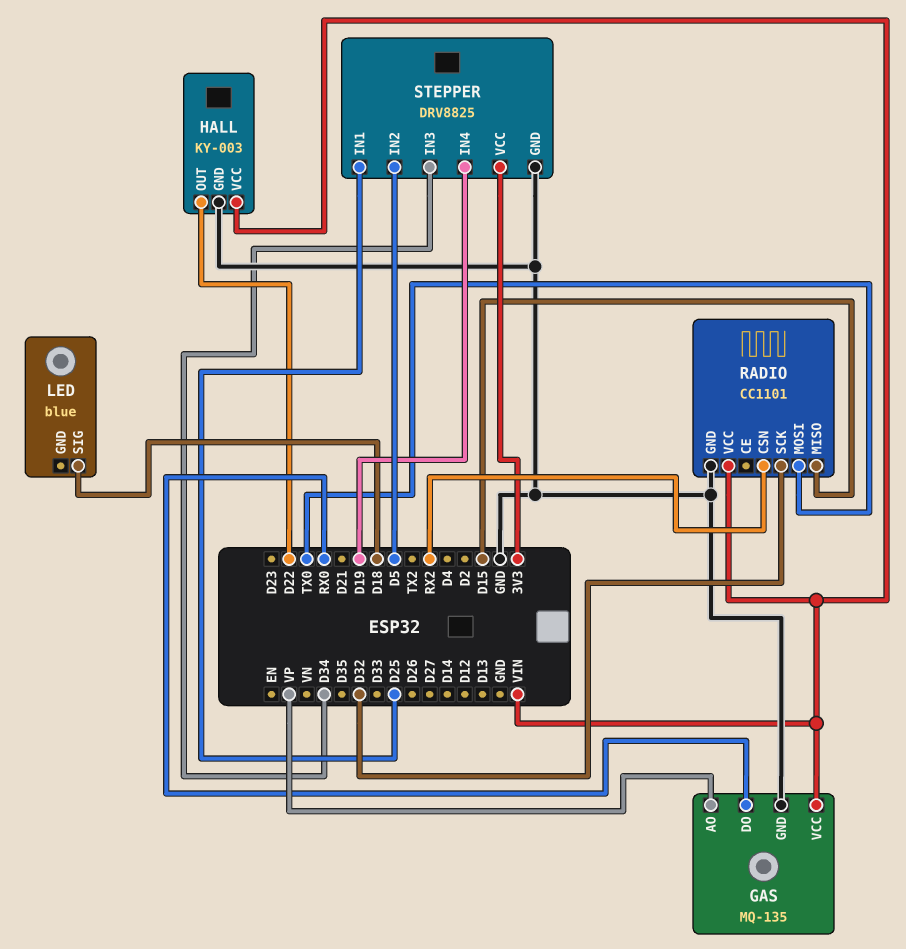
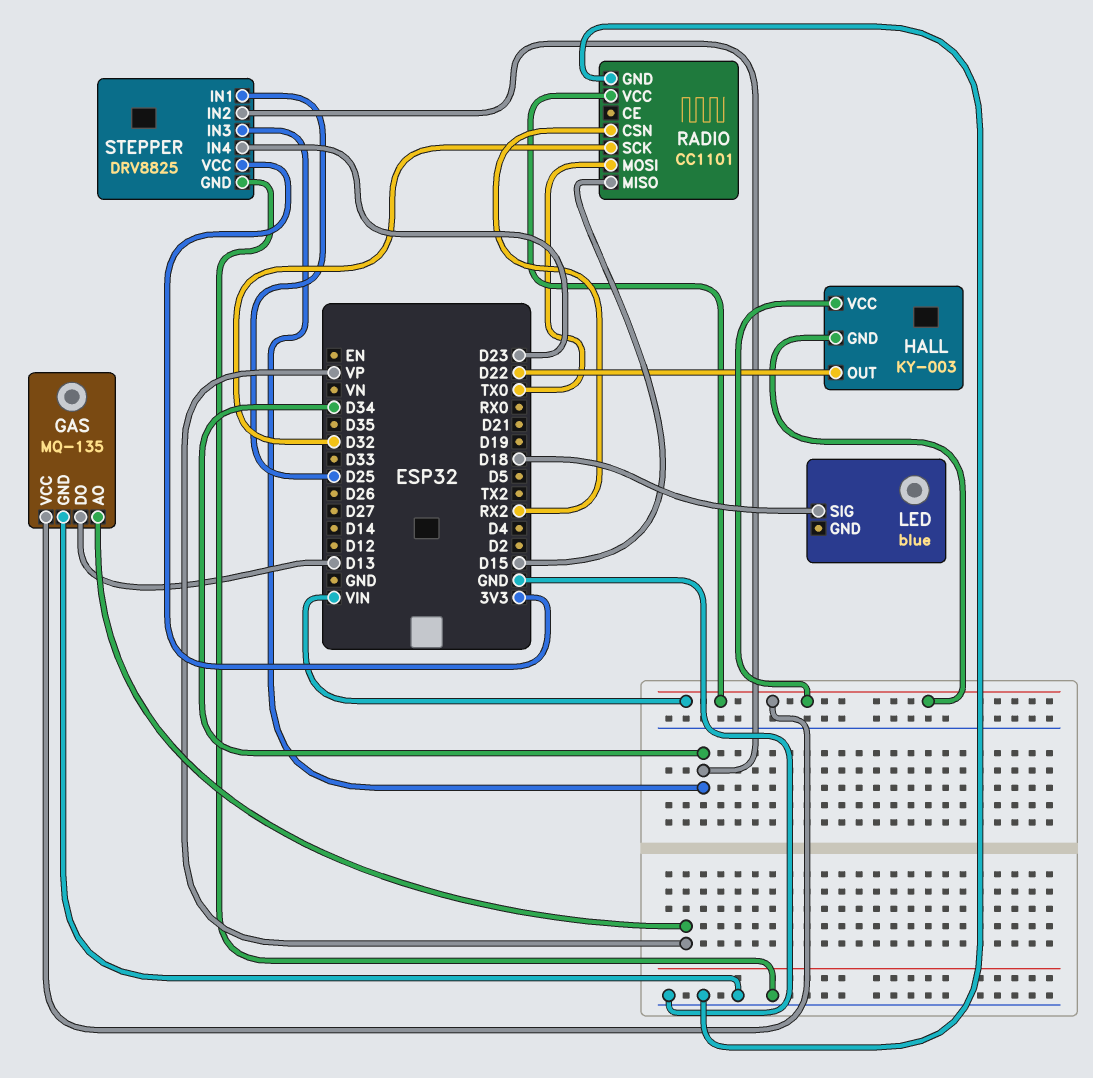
GAS pin DO: RX0 -> D13
HALL pin GND: GND -> VIN
STEPPER pin IN2: D5 -> D34
STEPPER pin IN4: D19 -> D23

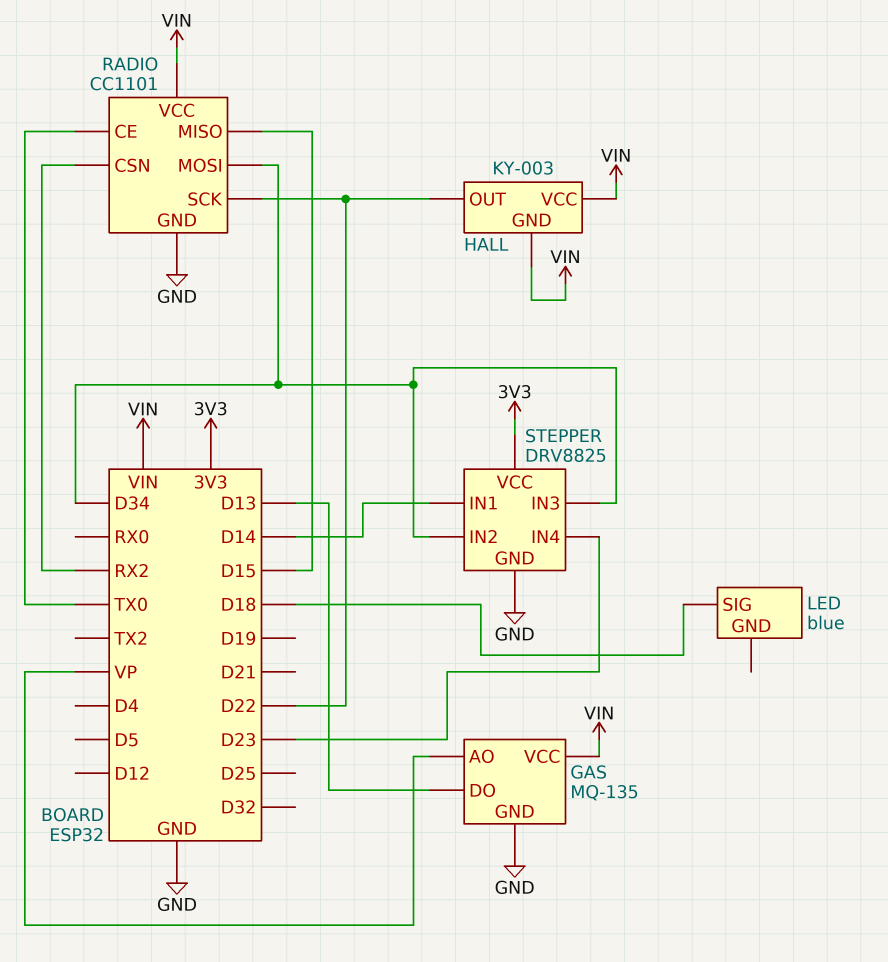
RADIO pin CE: none -> TX0
RADIO pin MOSI: TX0 -> D34
RADIO pin SCK: D32 -> D22
STEPPER pin IN1: D25 -> D14

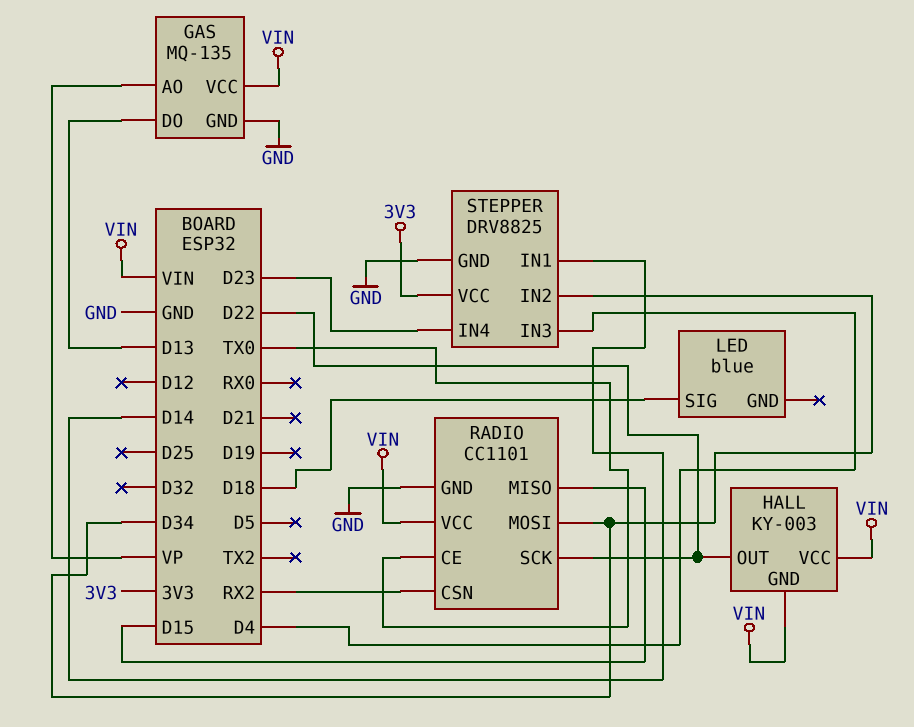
STEPPER pin IN3: D34 -> D4

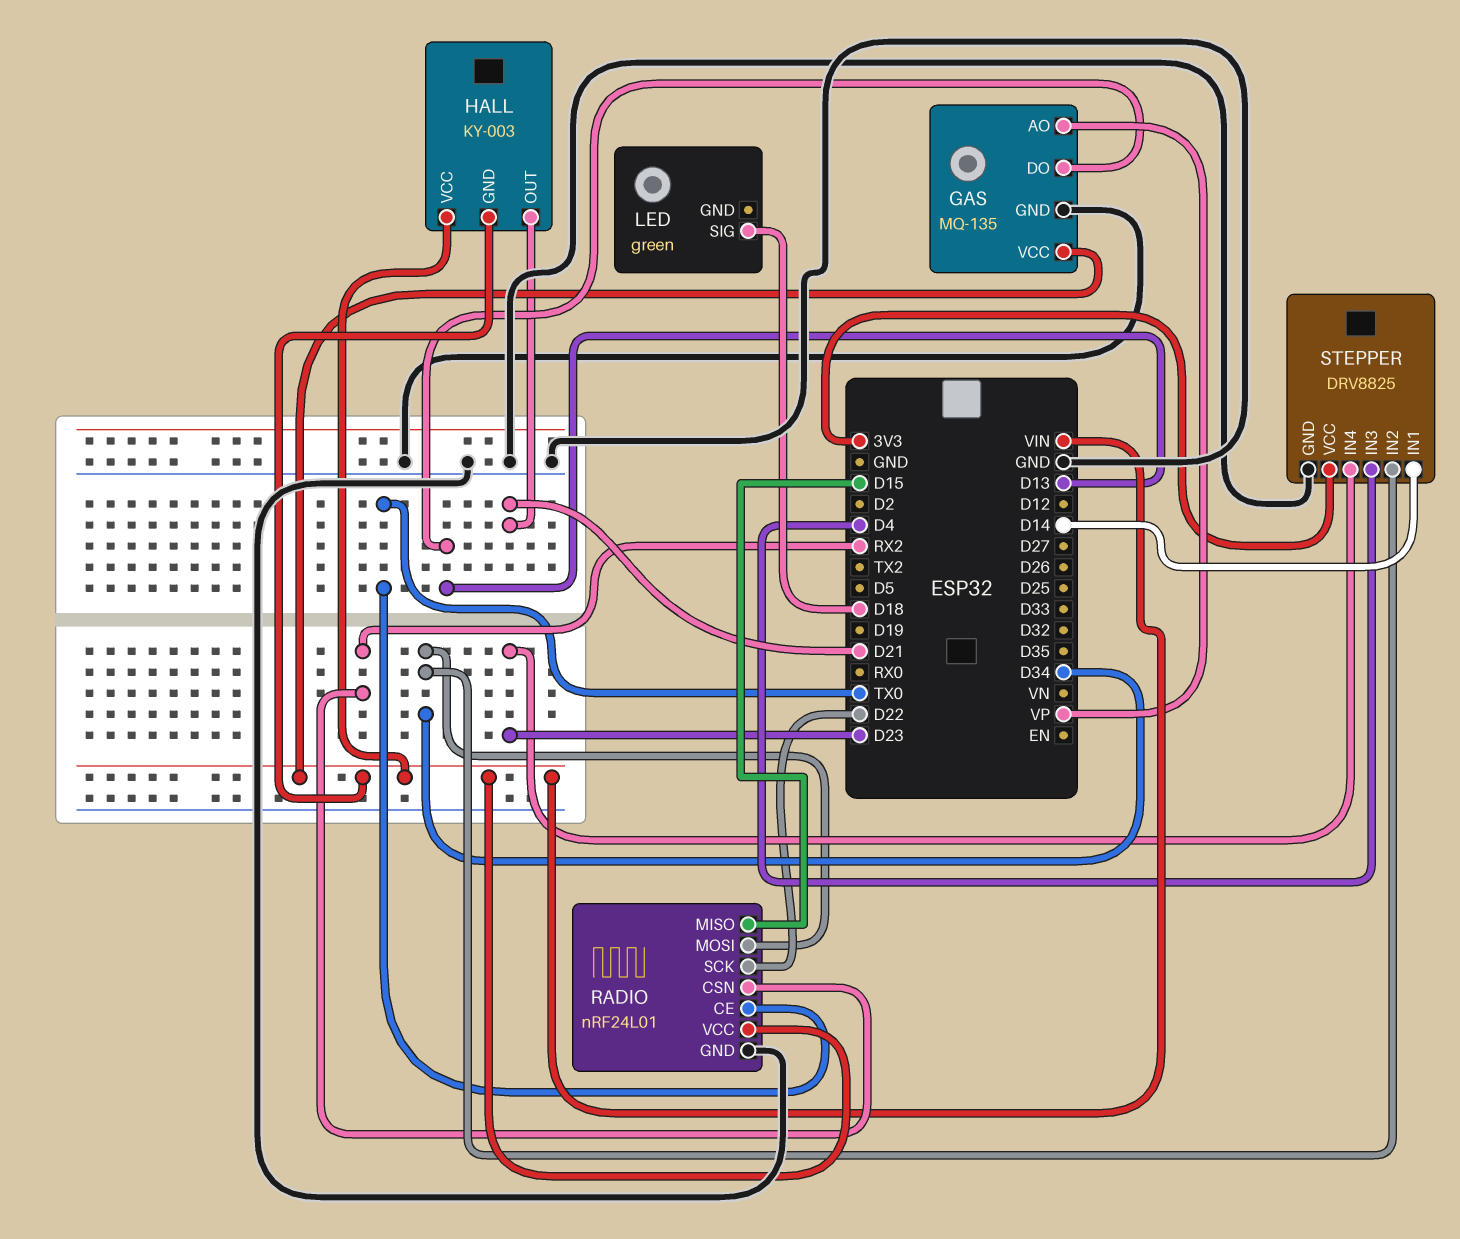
HALL pin OUT: D22 -> D21
LED: blue -> green
RADIO: CC1101 -> nRF24L01

